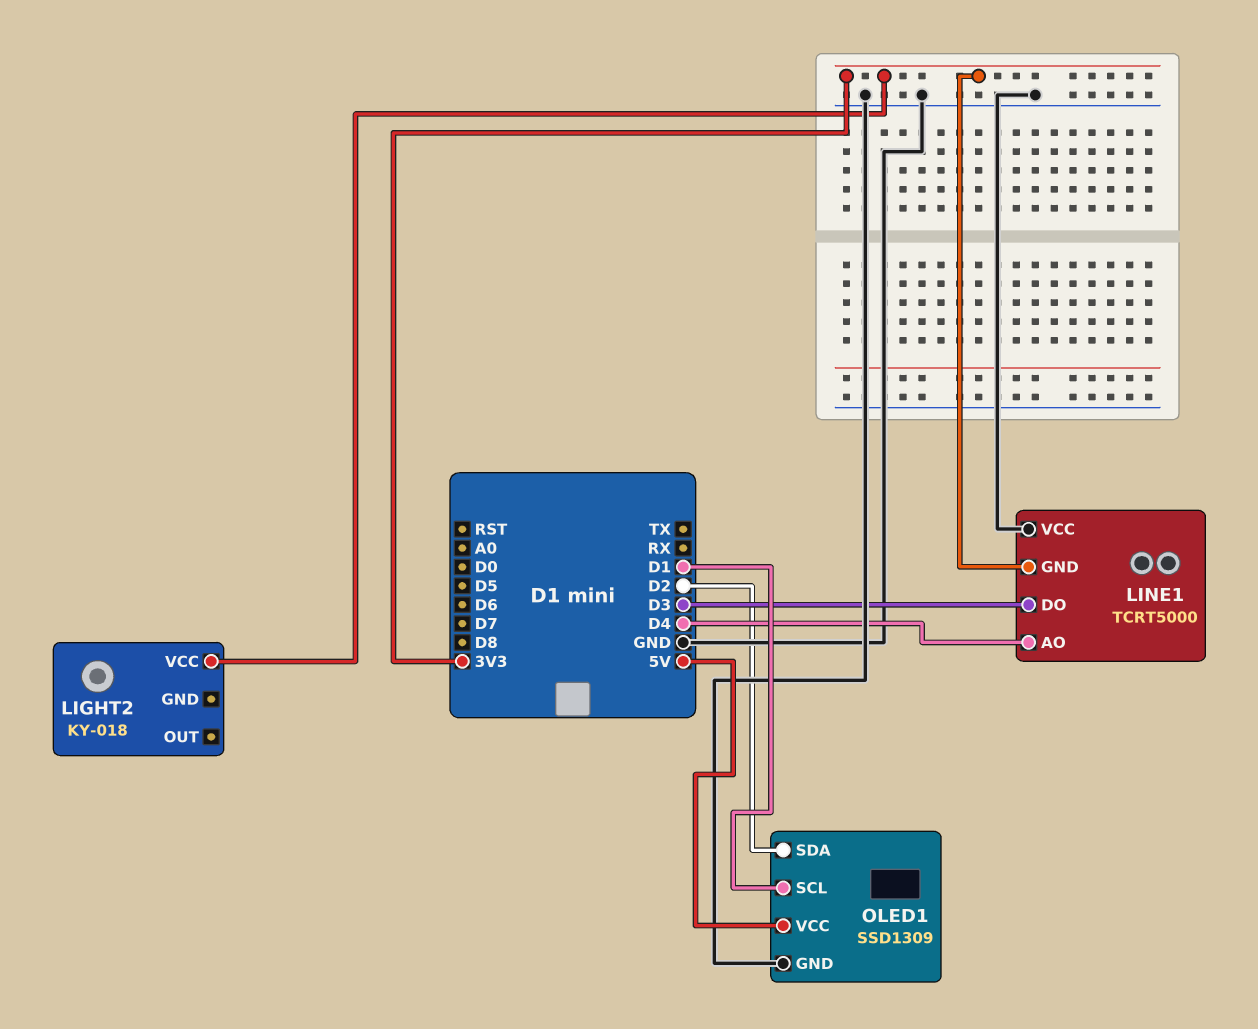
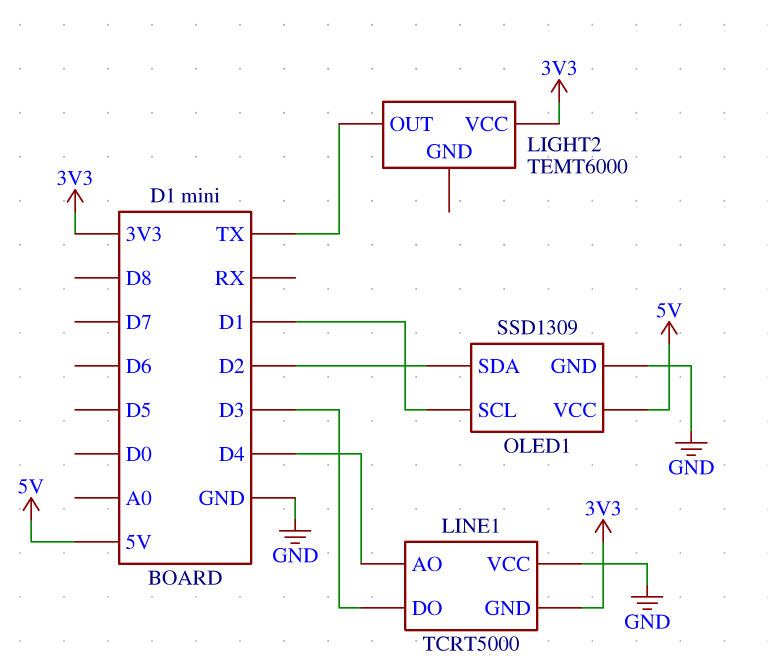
LIGHT2: KY-018 -> TEMT6000
LIGHT2 pin OUT: none -> TX

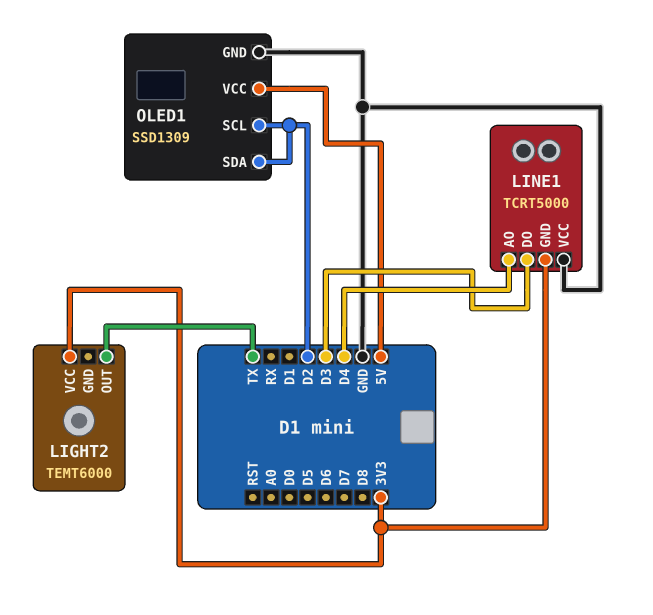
OLED1 pin SCL: D1 -> D2

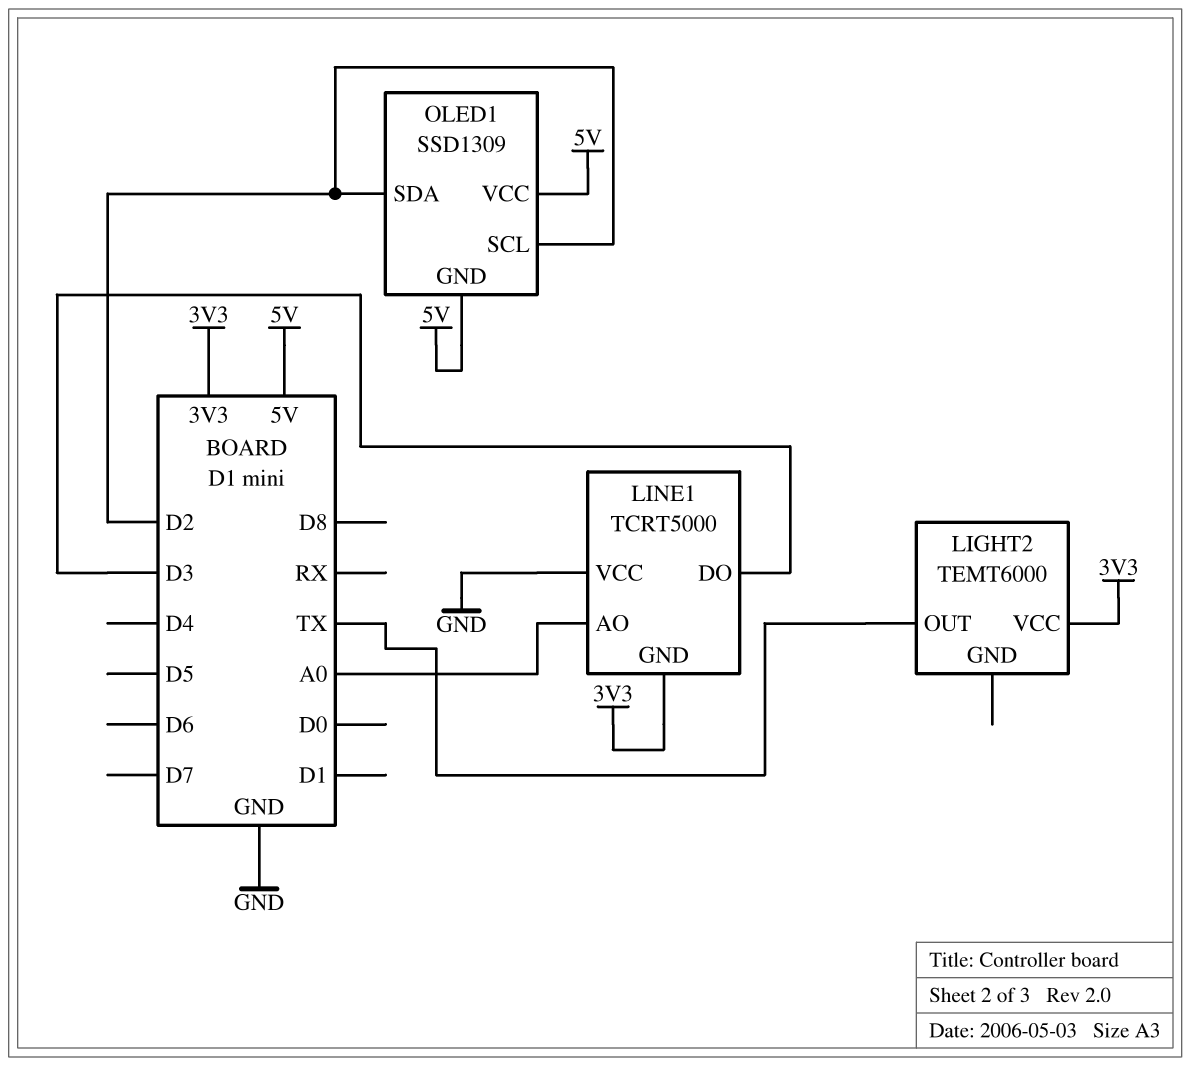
LINE1 pin AO: D4 -> A0
OLED1 pin GND: GND -> 5V

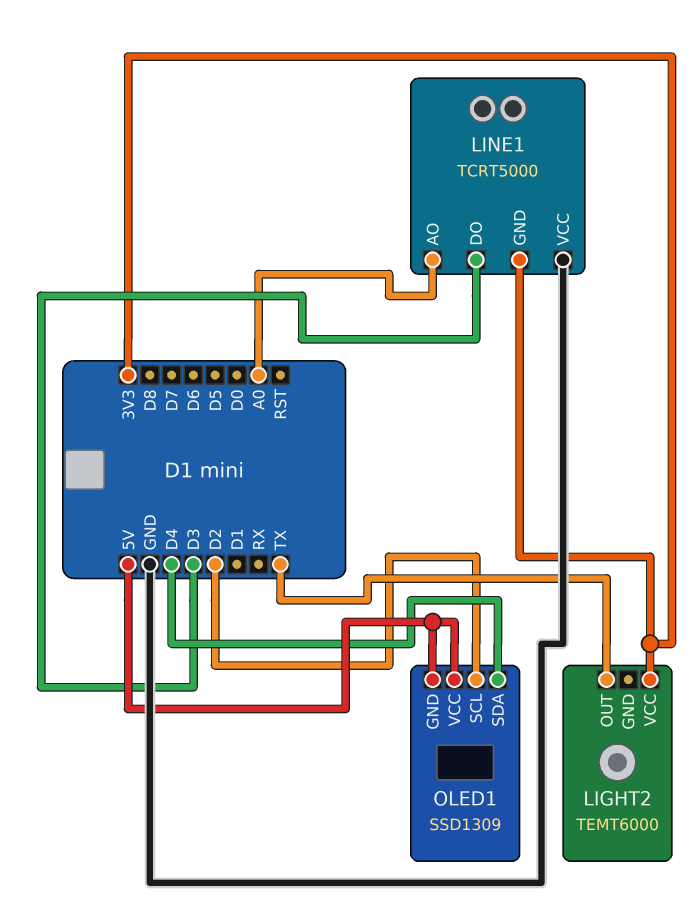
OLED1 pin SDA: D2 -> D4

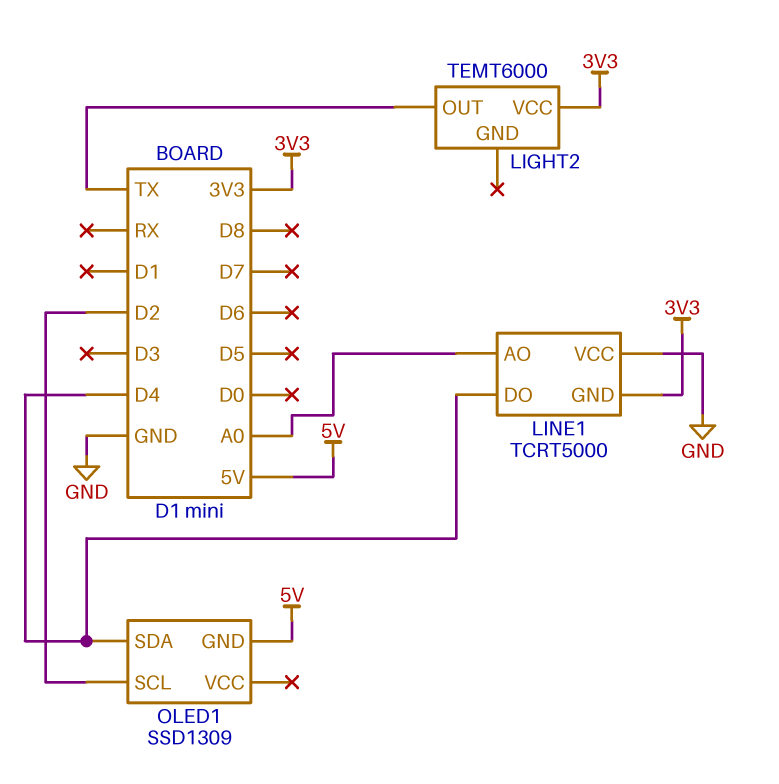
LINE1 pin DO: D3 -> D4
OLED1 pin VCC: 5V -> none

